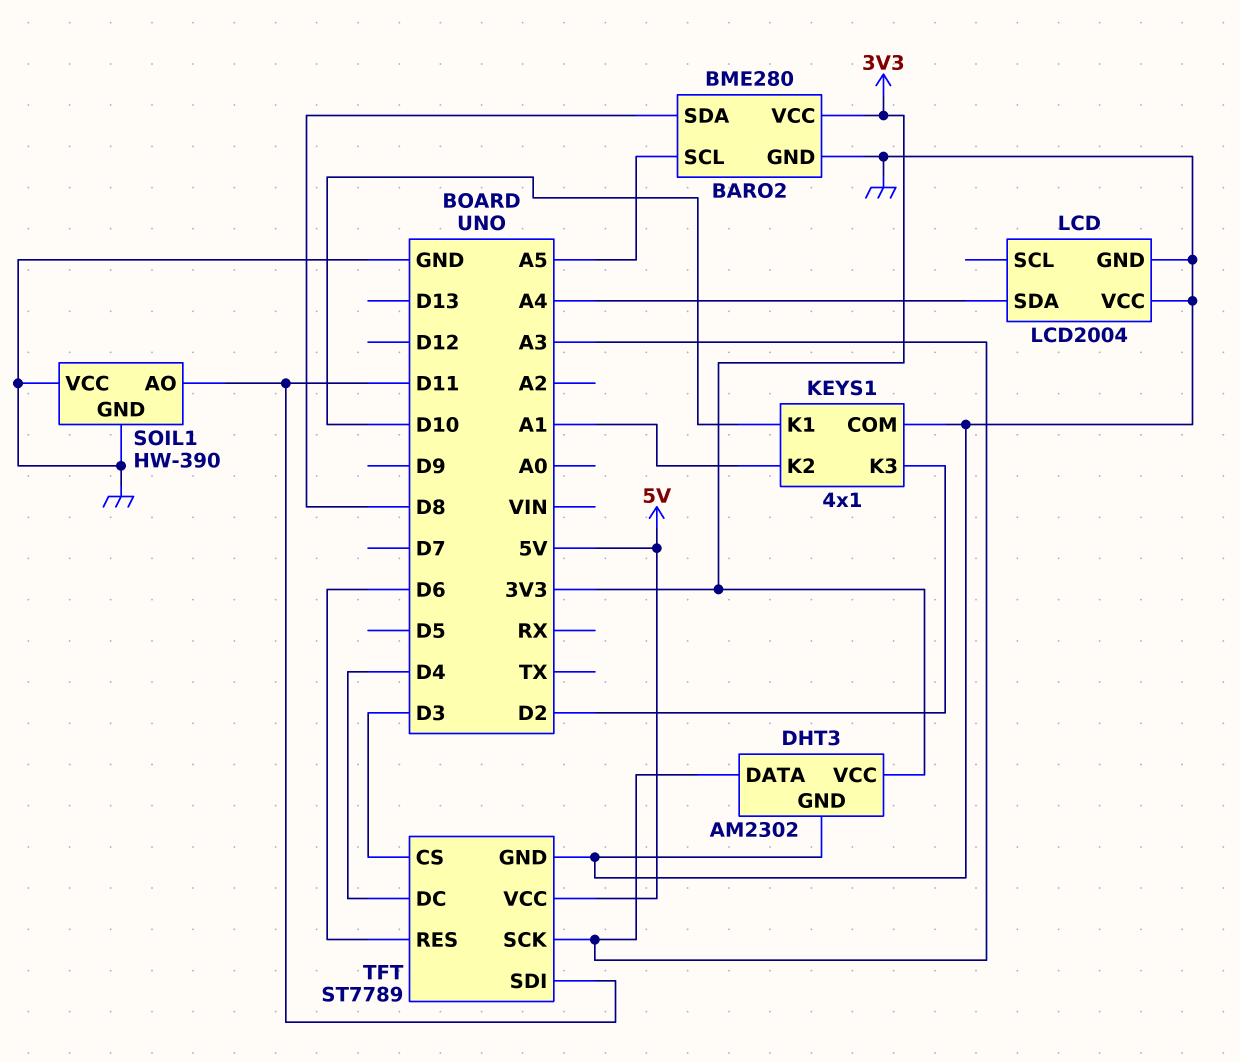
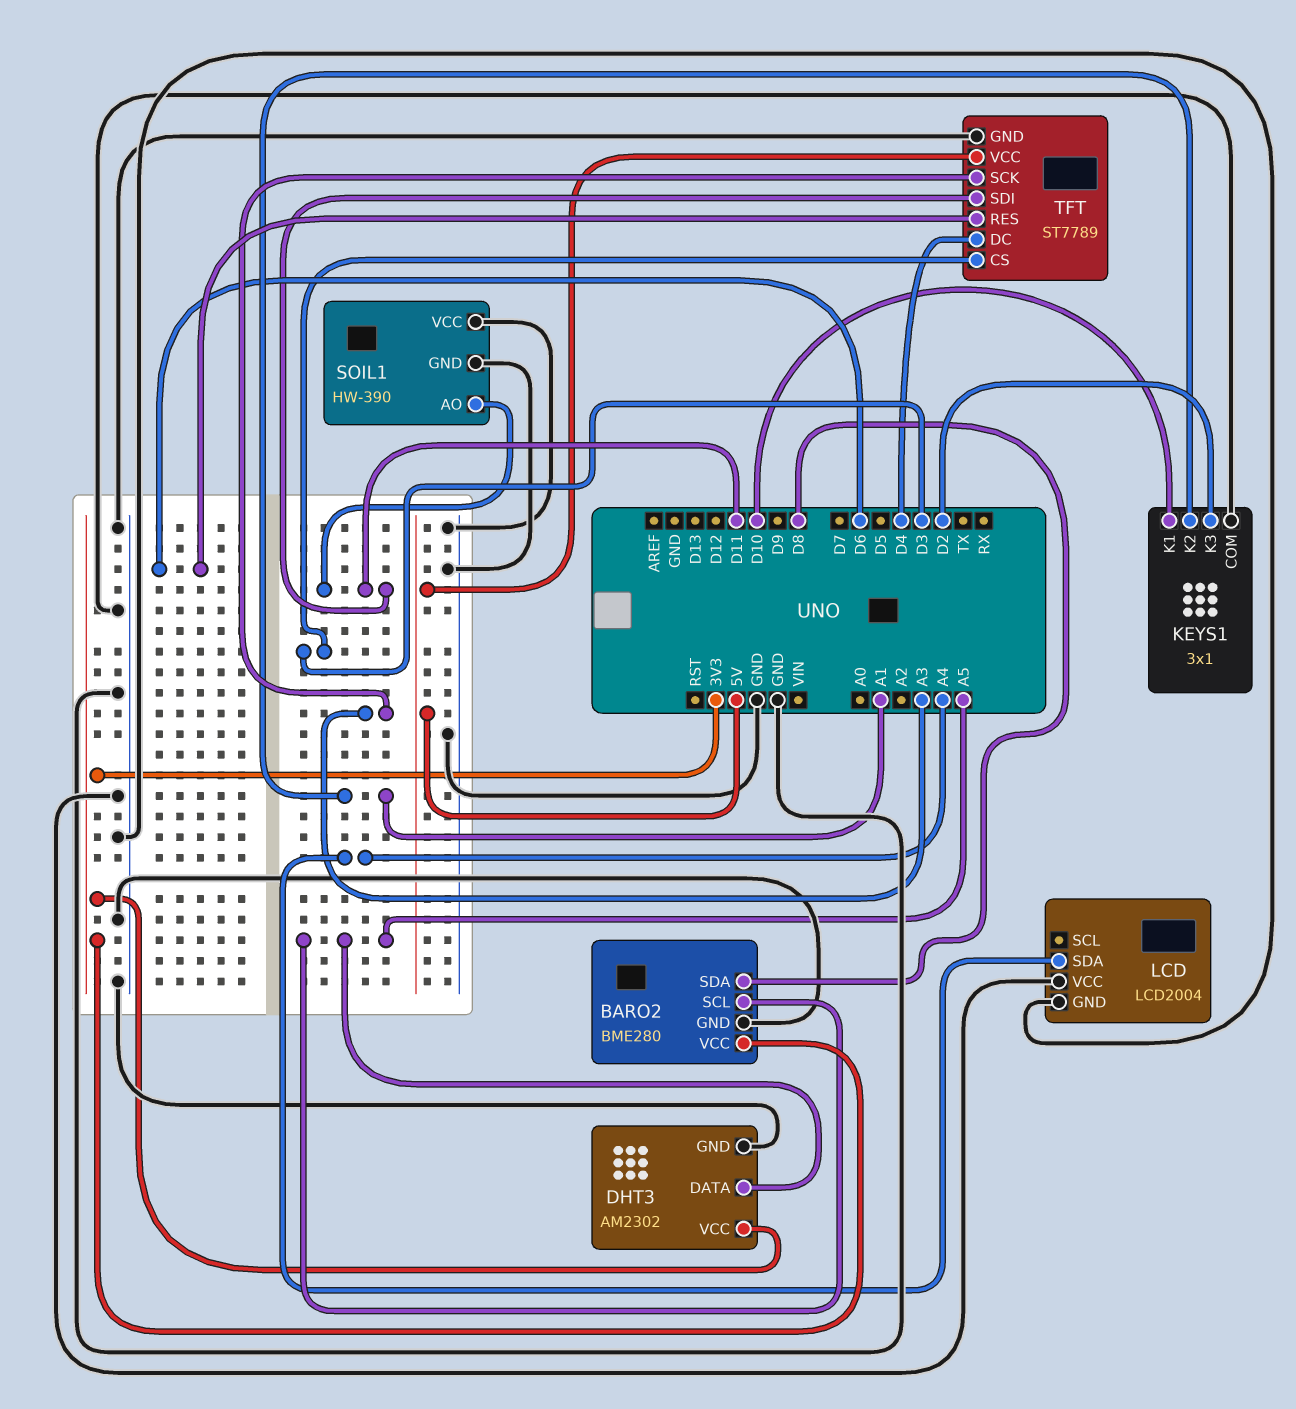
DHT3 pin DATA: A3 -> A5
KEYS1: 4x1 -> 3x1

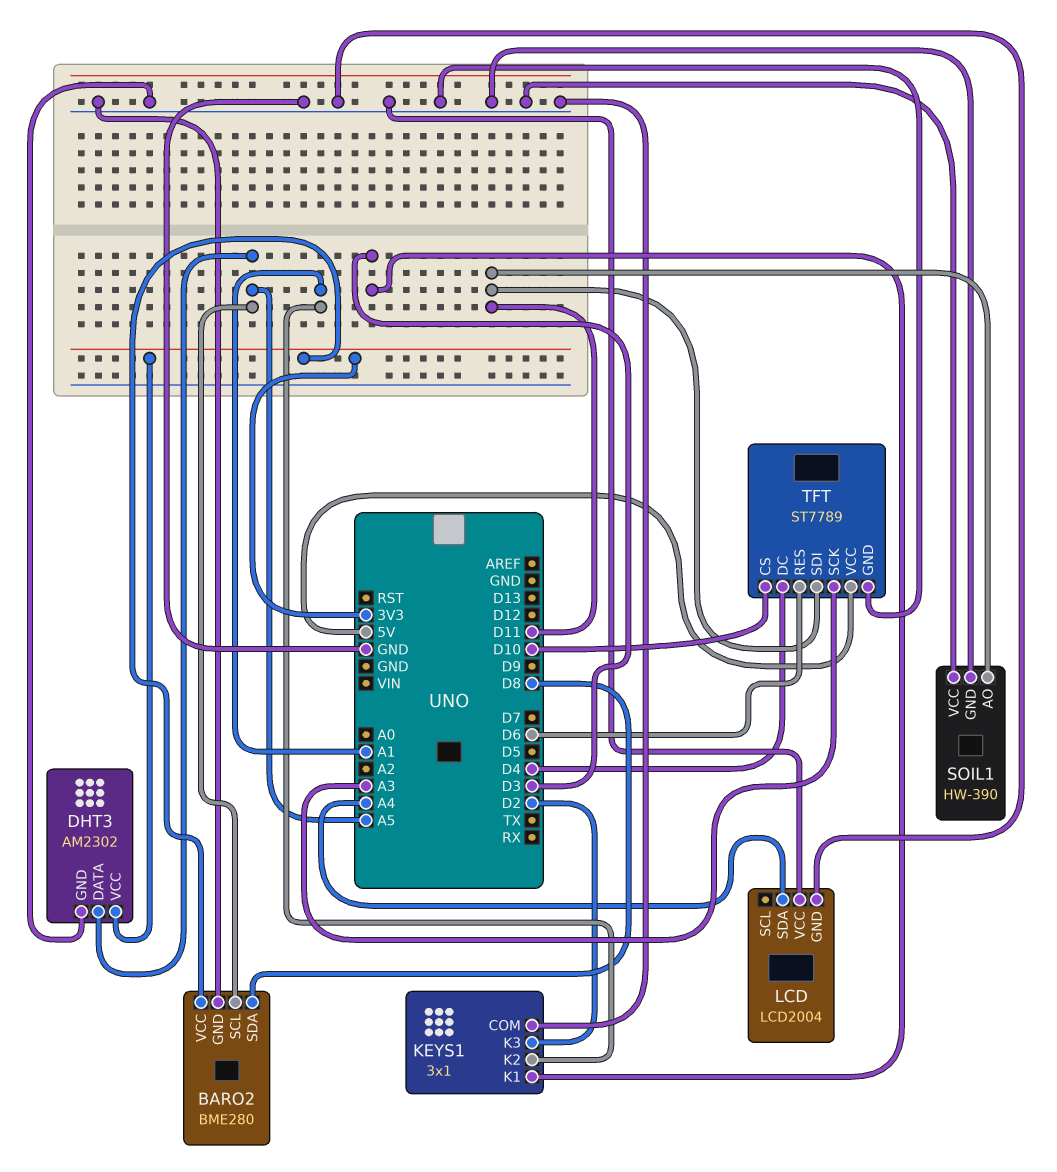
KEYS1 pin K1: D10 -> D3
TFT pin CS: D3 -> D10

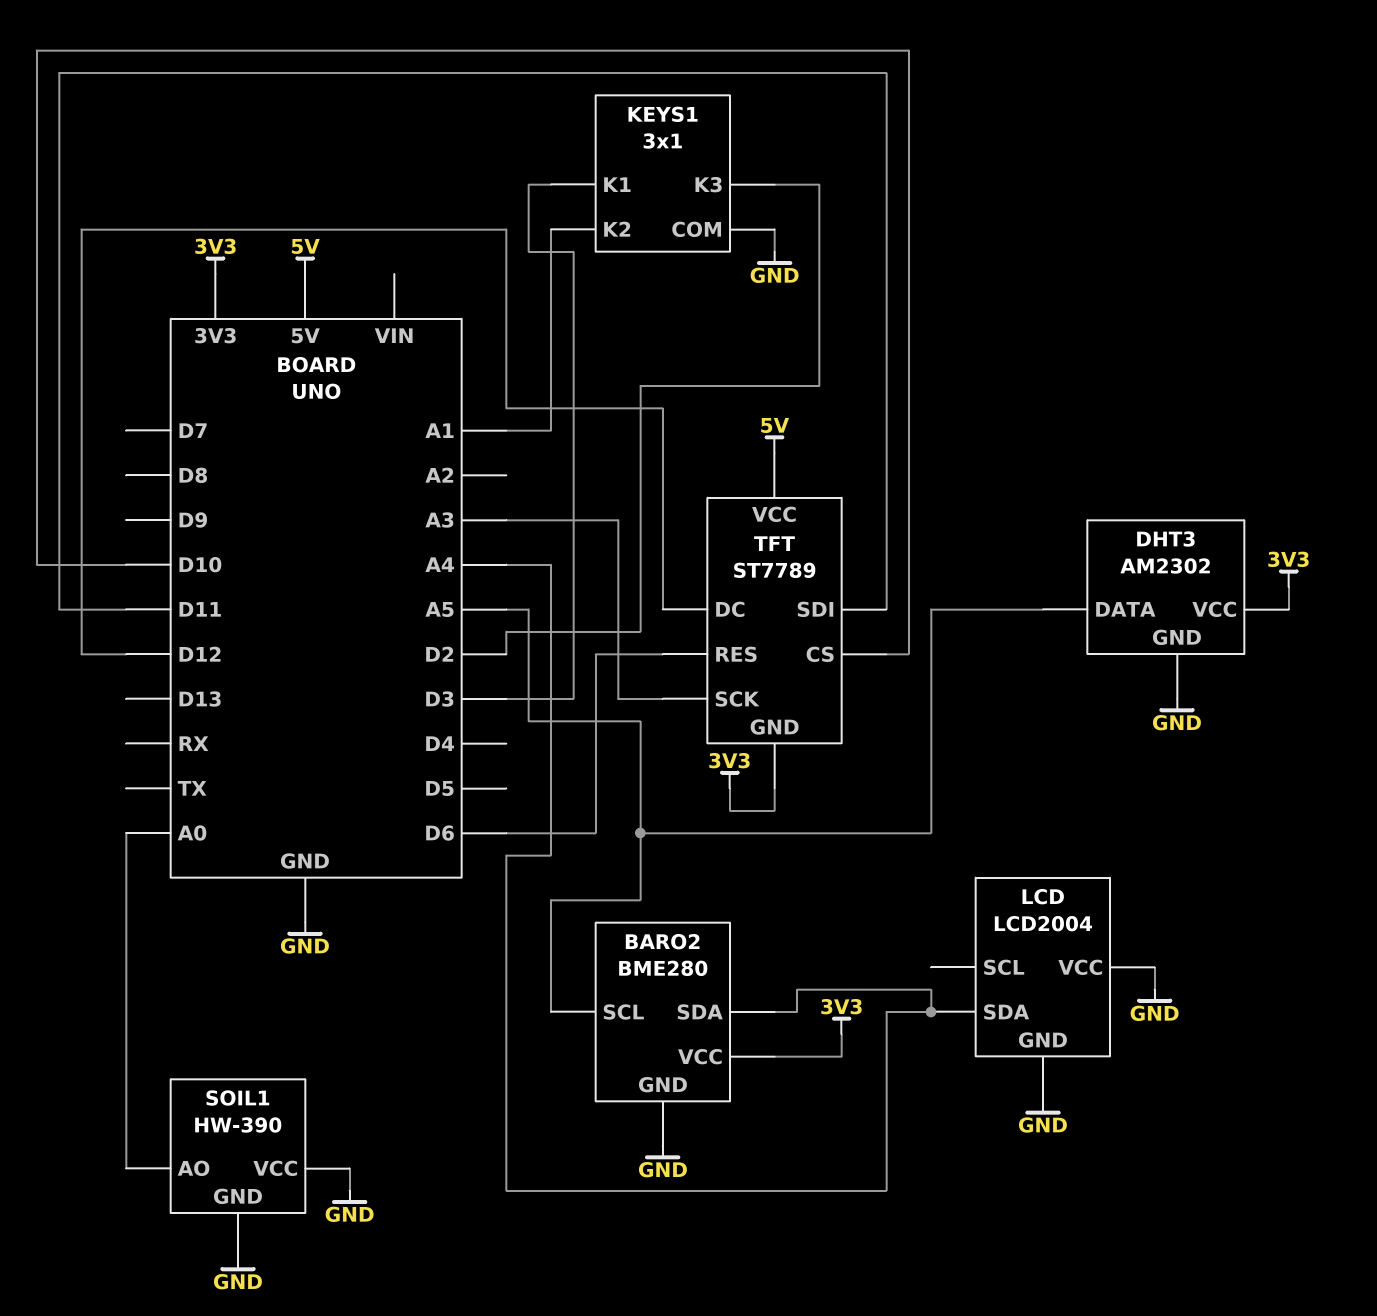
BARO2 pin SDA: D8 -> A4
SOIL1 pin AO: D11 -> A0
TFT pin DC: D4 -> D12
TFT pin GND: GND -> 3V3

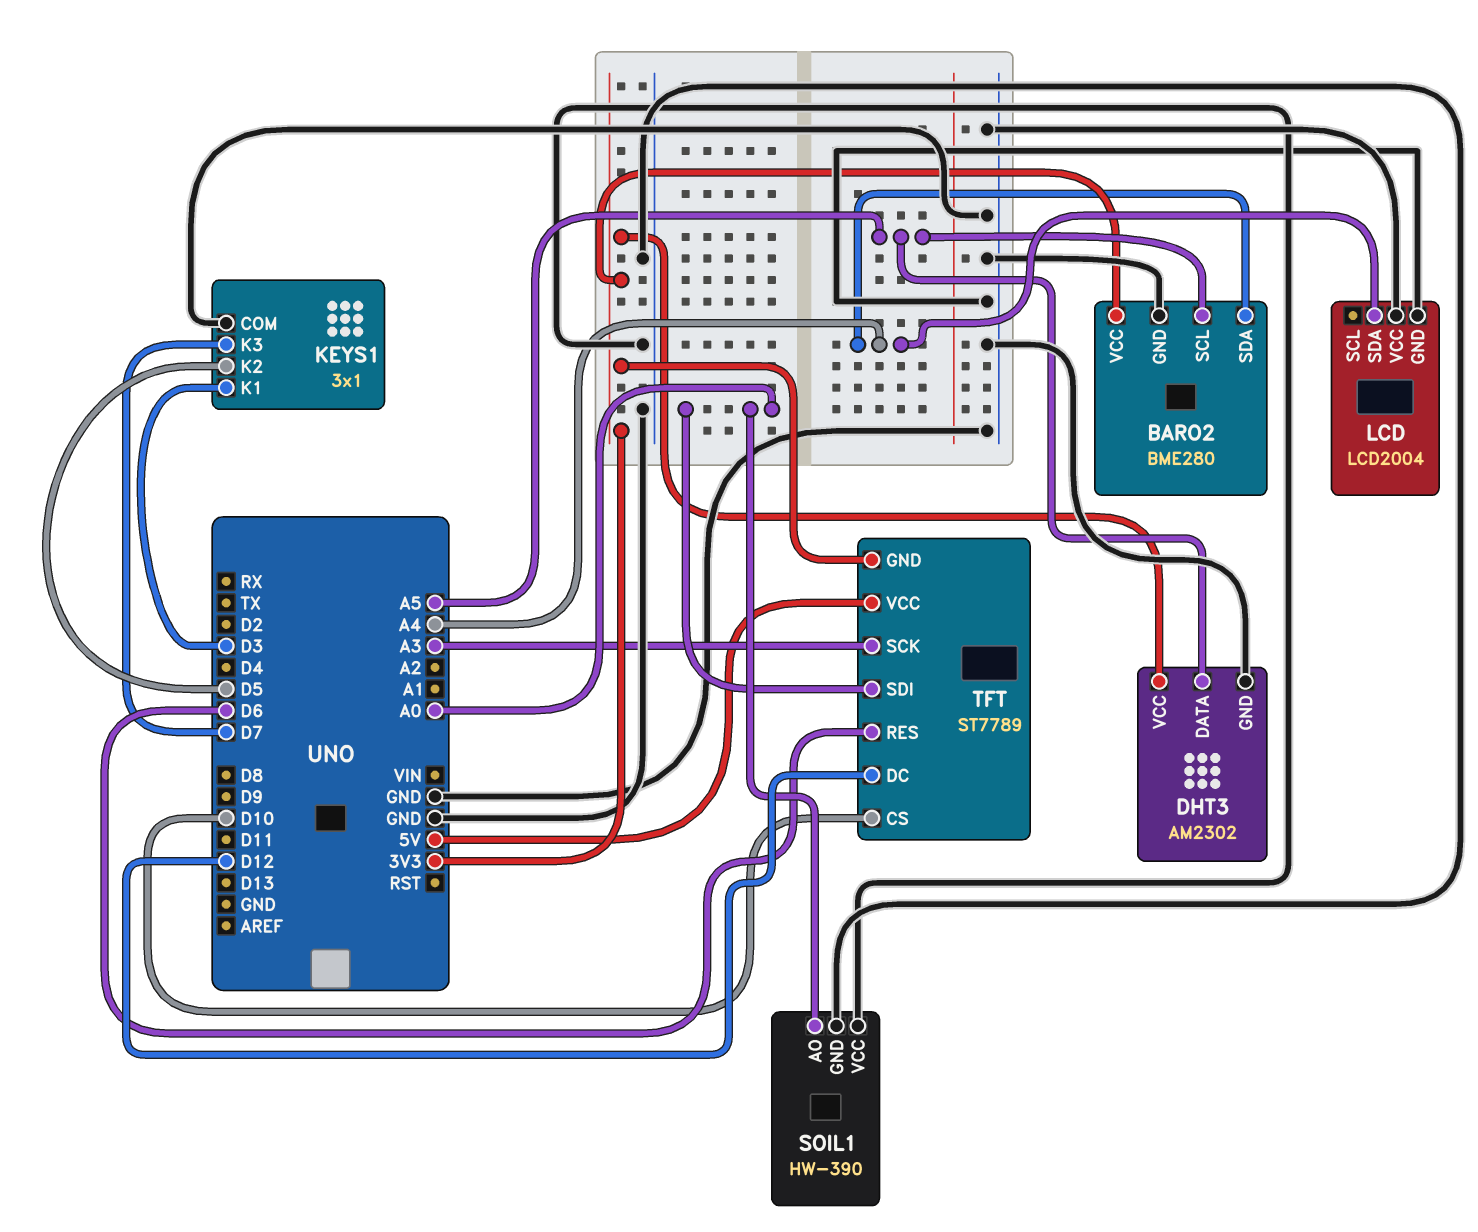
KEYS1 pin K2: A1 -> D5
KEYS1 pin K3: D2 -> D7
TFT pin SDI: D11 -> A0

